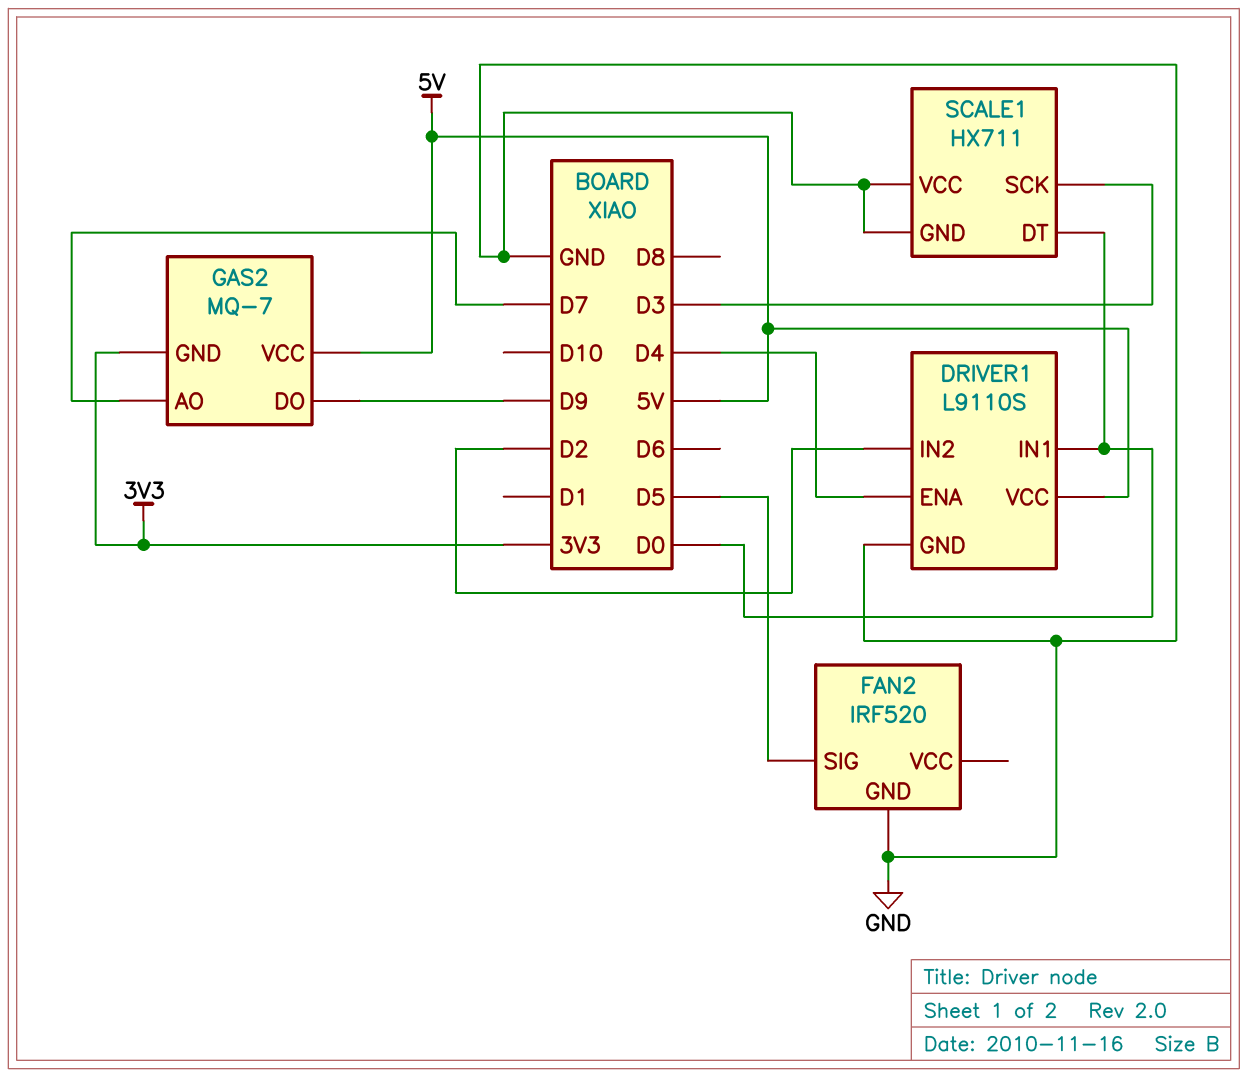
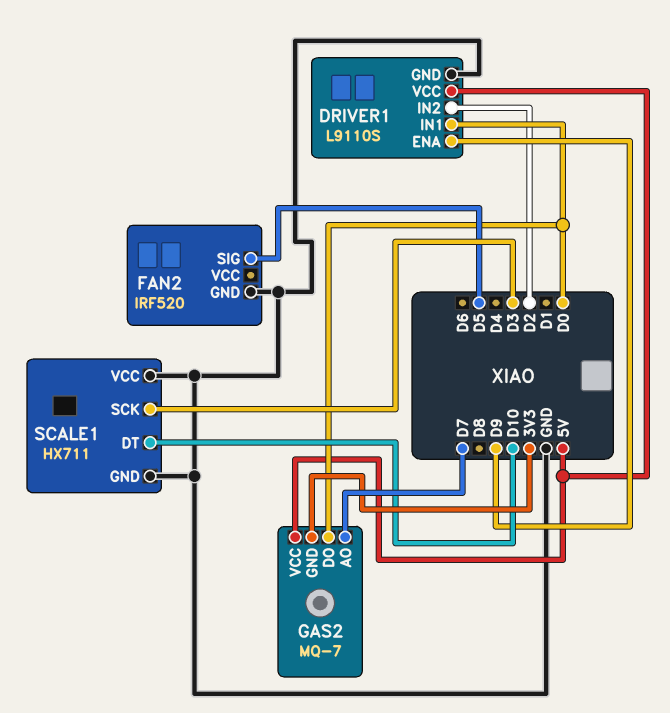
DRIVER1 pin ENA: D4 -> D9
GAS2 pin DO: D9 -> D0
SCALE1 pin DT: D0 -> D10

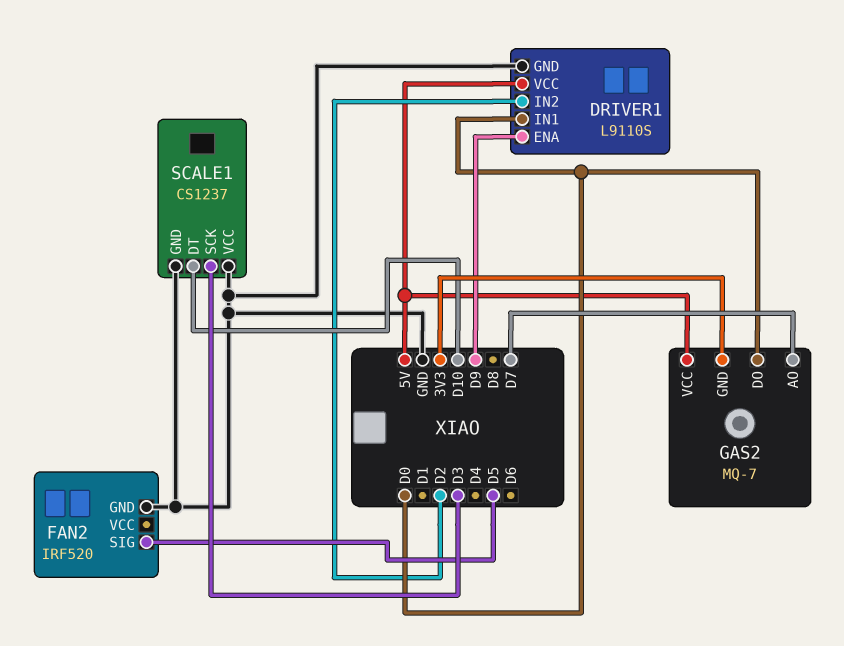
SCALE1: HX711 -> CS1237

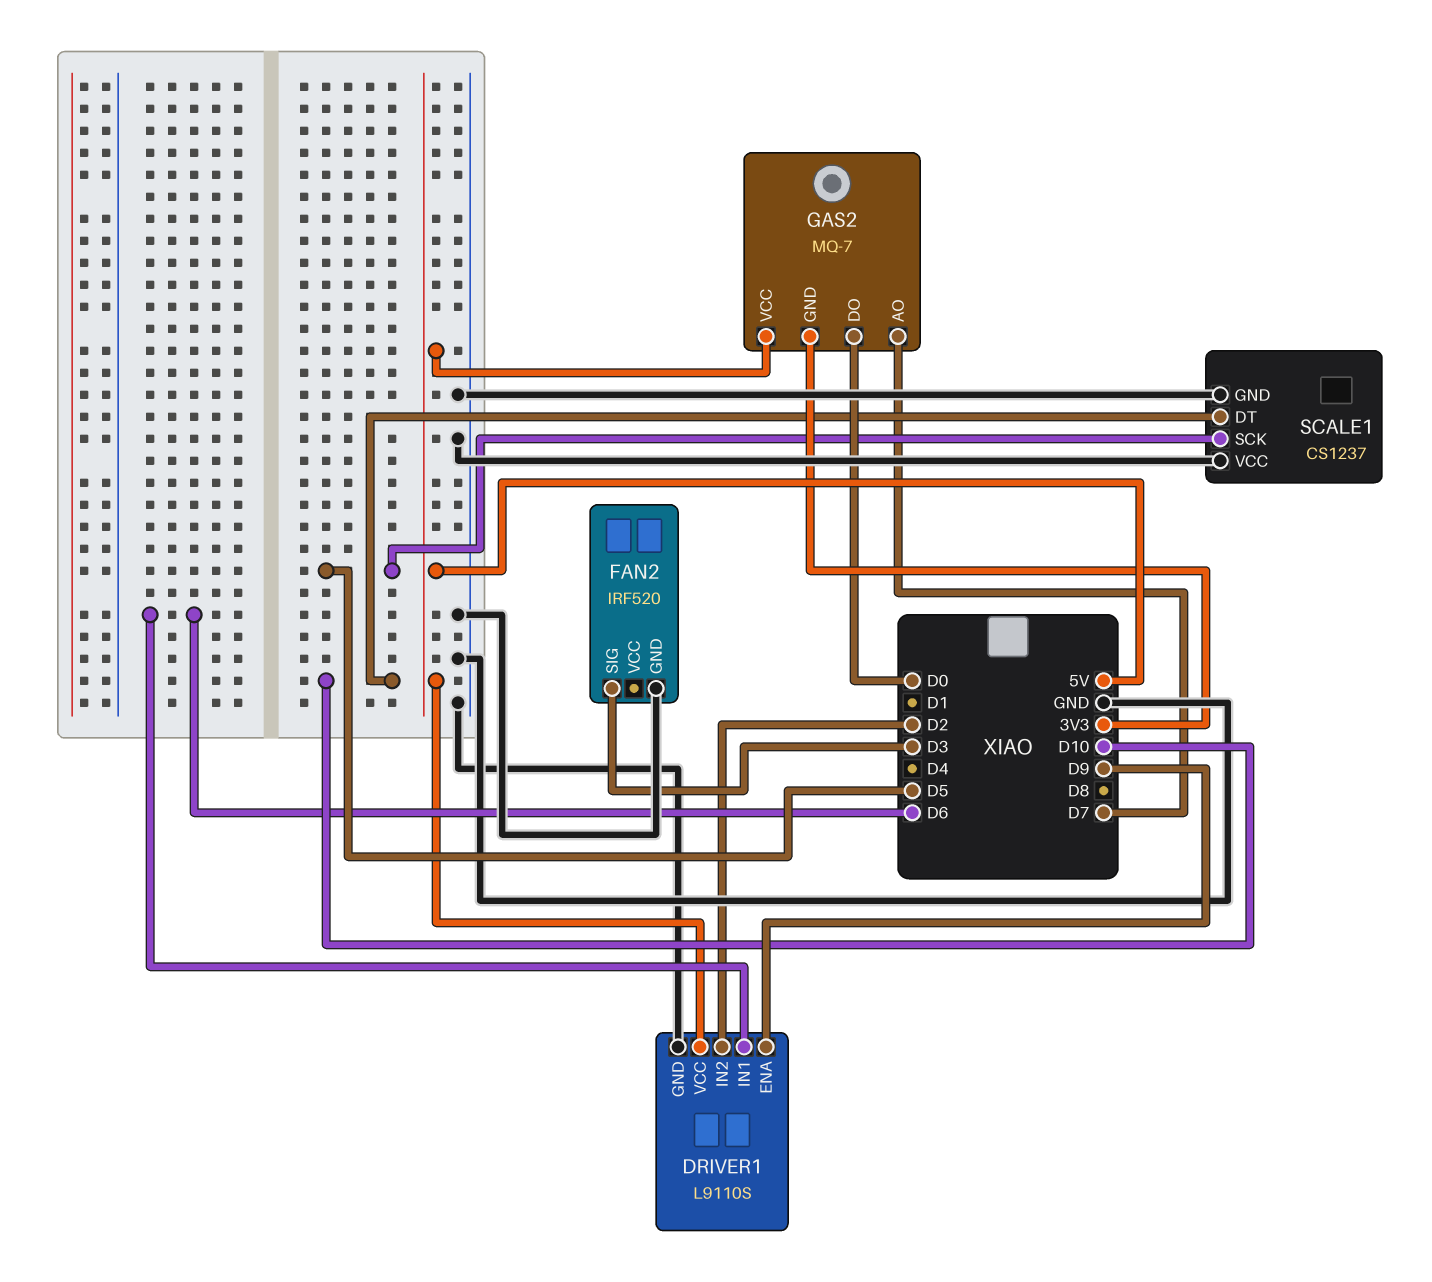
DRIVER1 pin IN1: D0 -> D6
FAN2 pin SIG: D5 -> D3
SCALE1 pin SCK: D3 -> D5

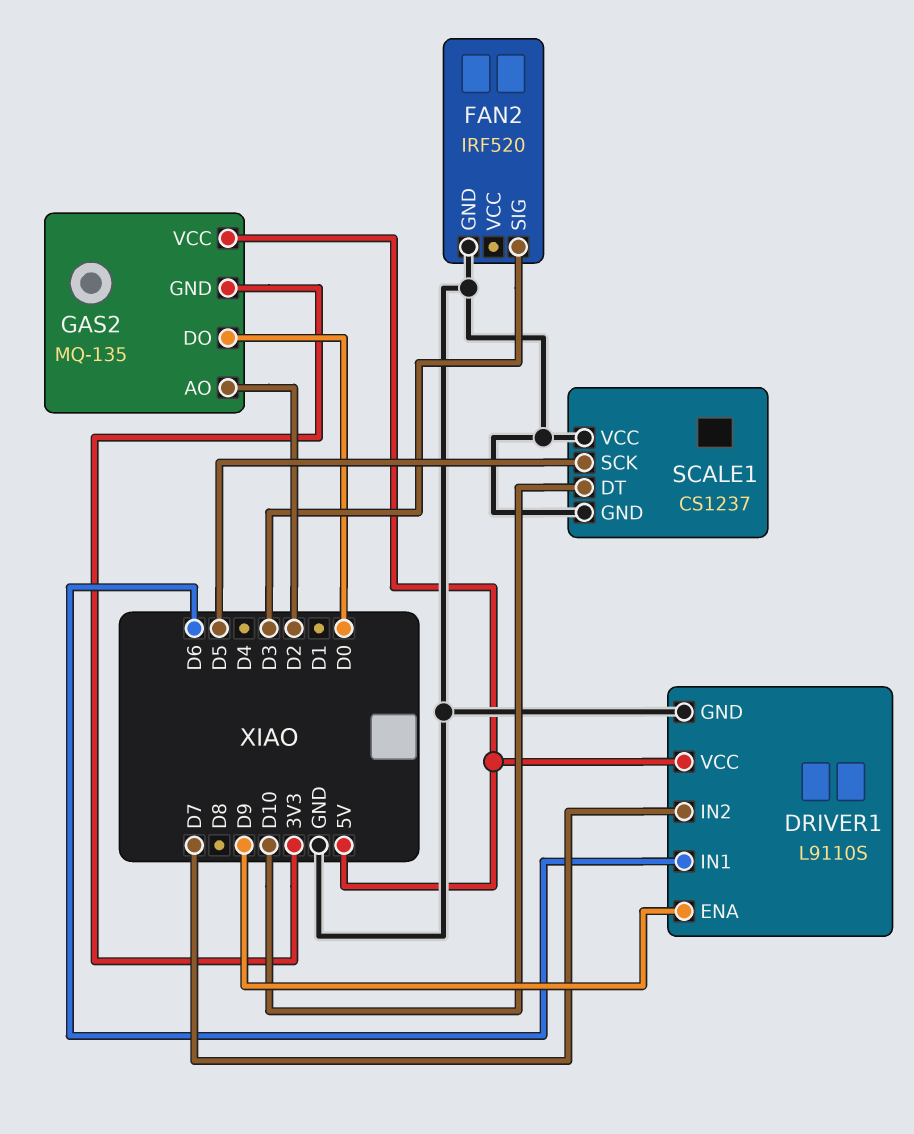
DRIVER1 pin IN2: D2 -> D7
GAS2: MQ-7 -> MQ-135
GAS2 pin AO: D7 -> D2

